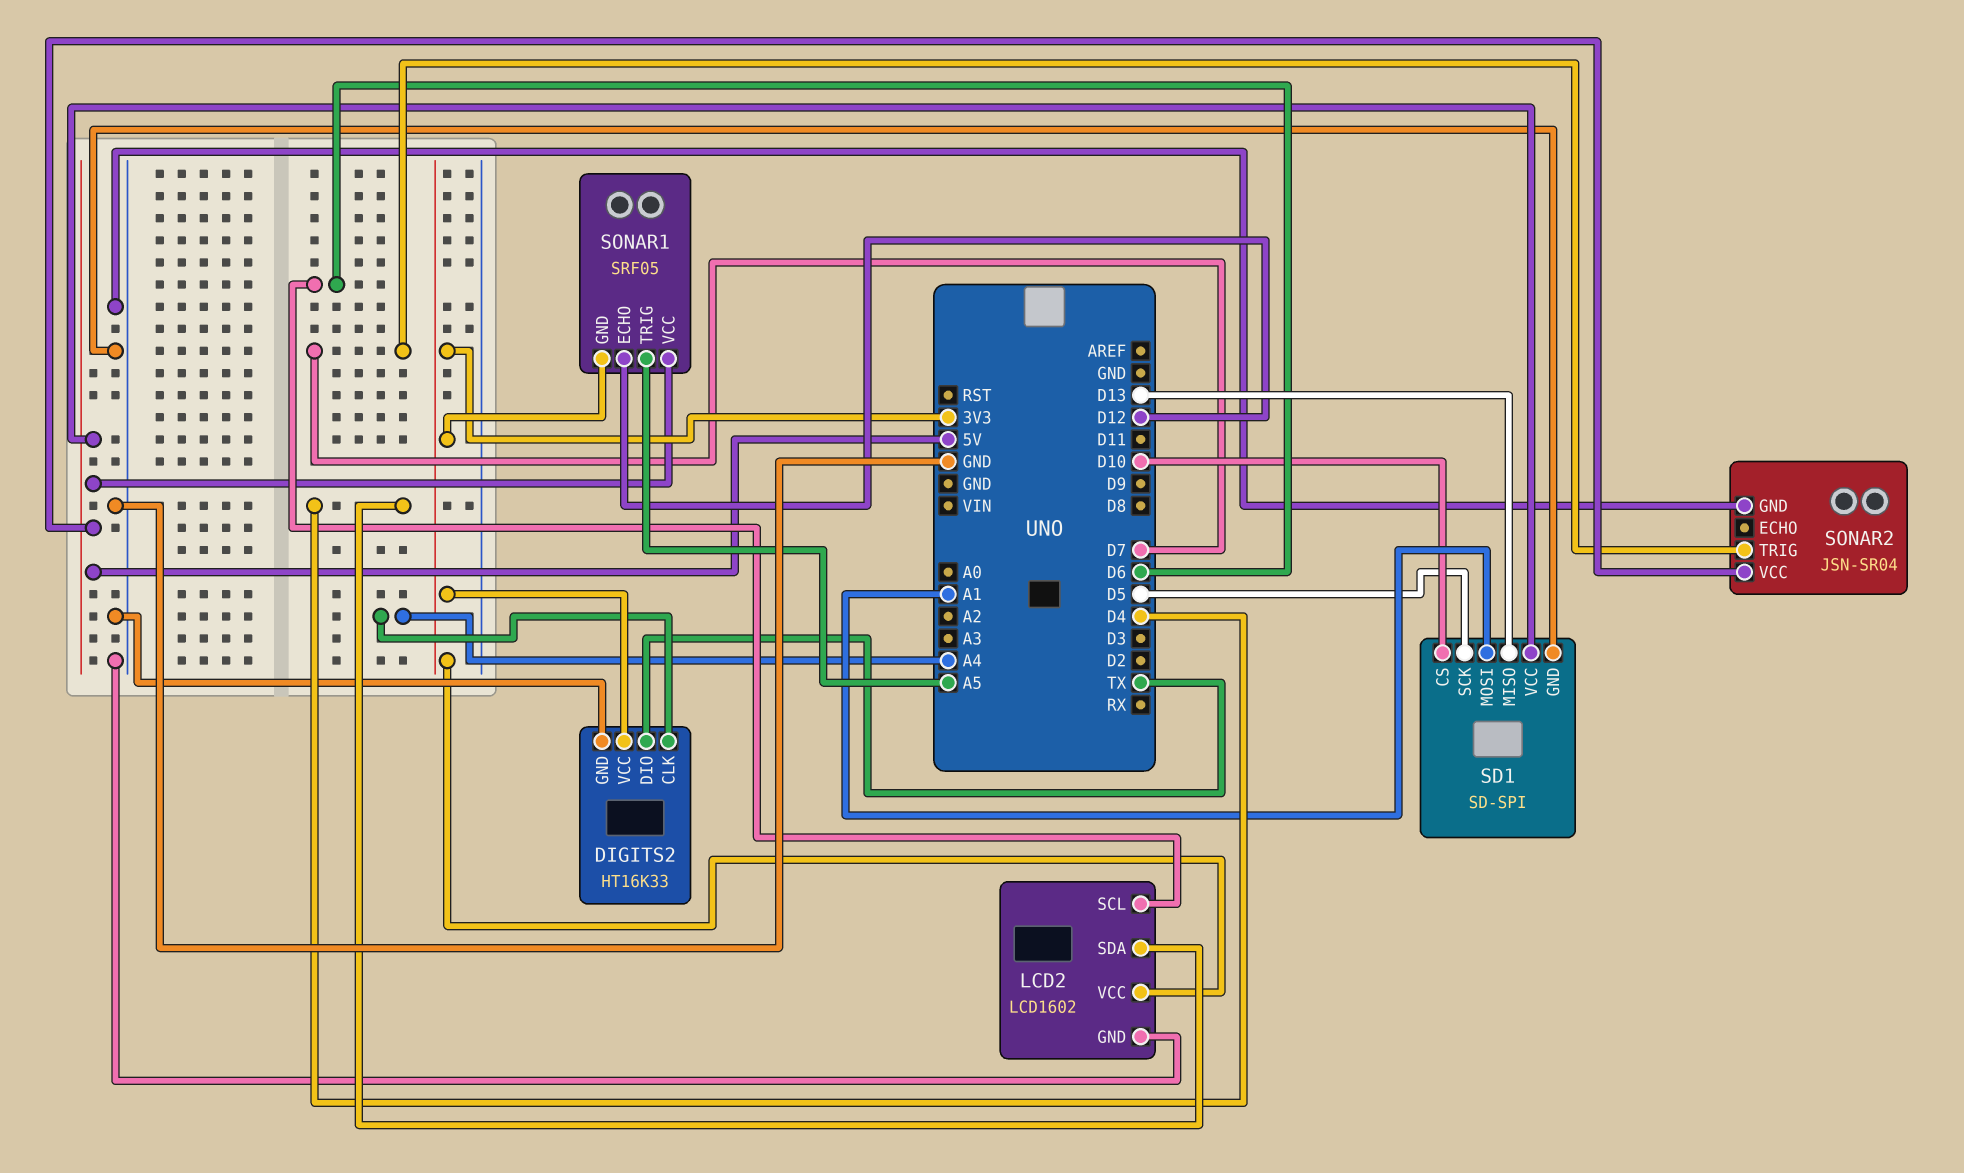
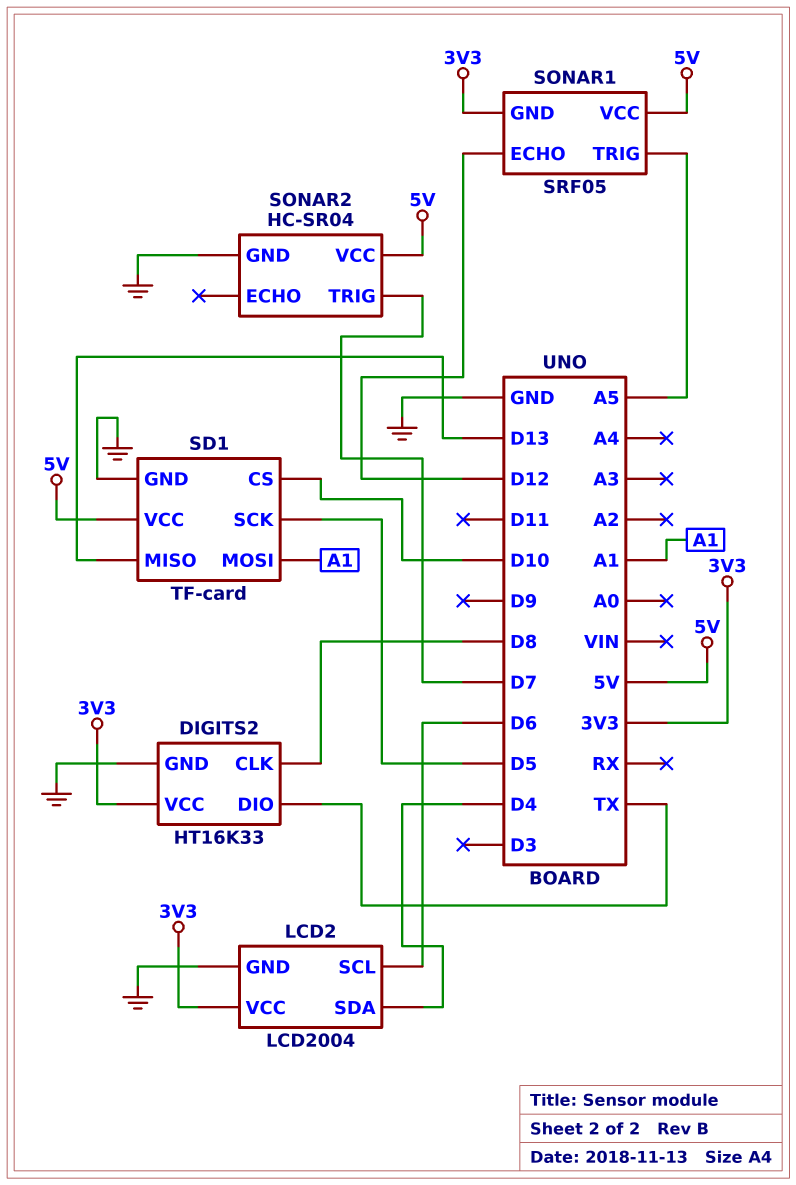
DIGITS2 pin CLK: A4 -> D8
LCD2: LCD1602 -> LCD2004
SD1: SD-SPI -> TF-card
SONAR2: JSN-SR04 -> HC-SR04

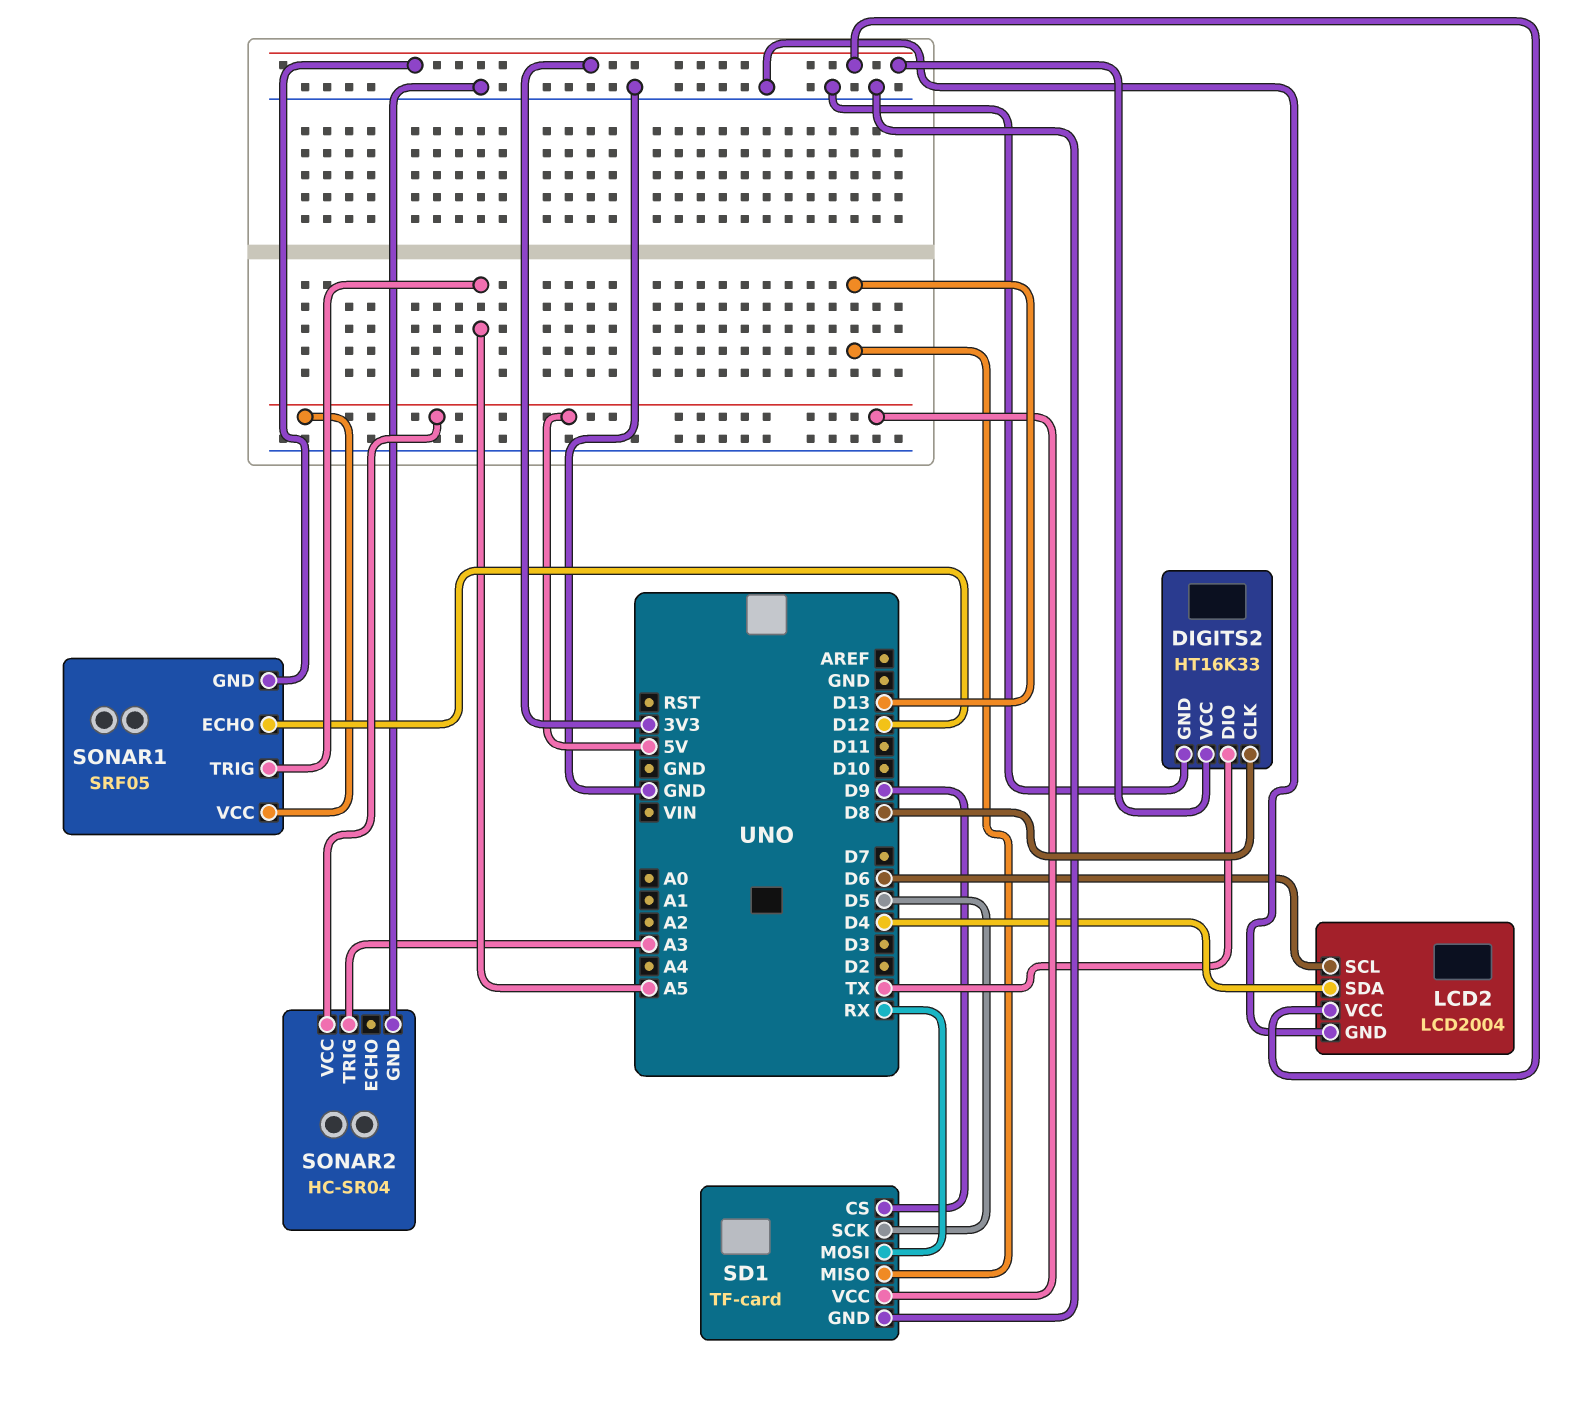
SD1 pin CS: D10 -> D9
SD1 pin MOSI: A1 -> RX
SONAR2 pin TRIG: D7 -> A3

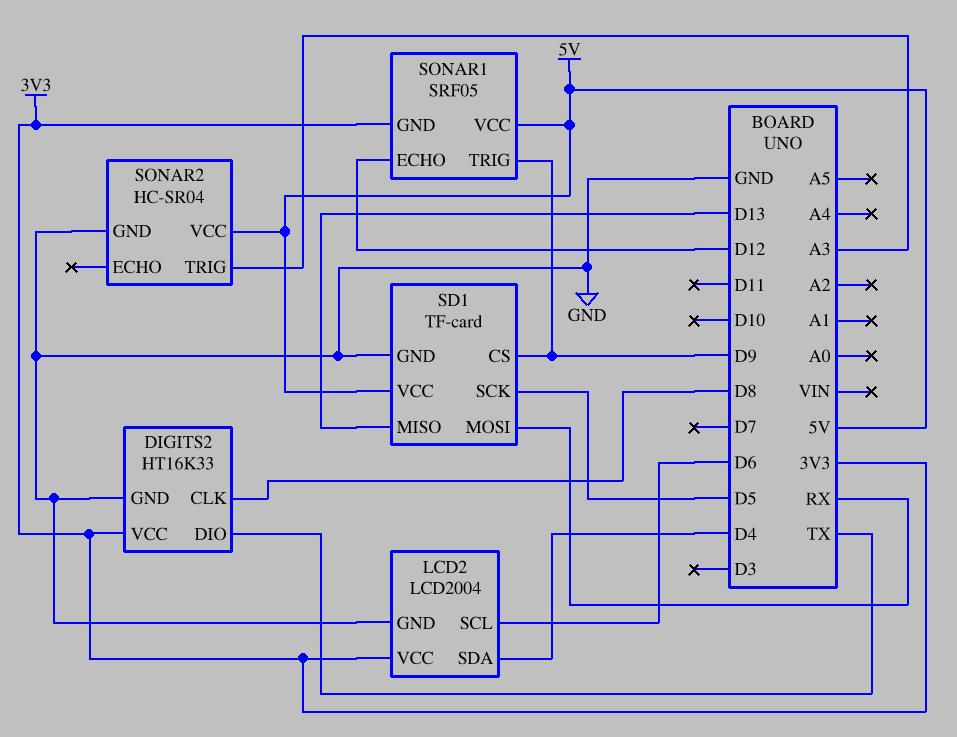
SONAR1 pin TRIG: A5 -> D9

